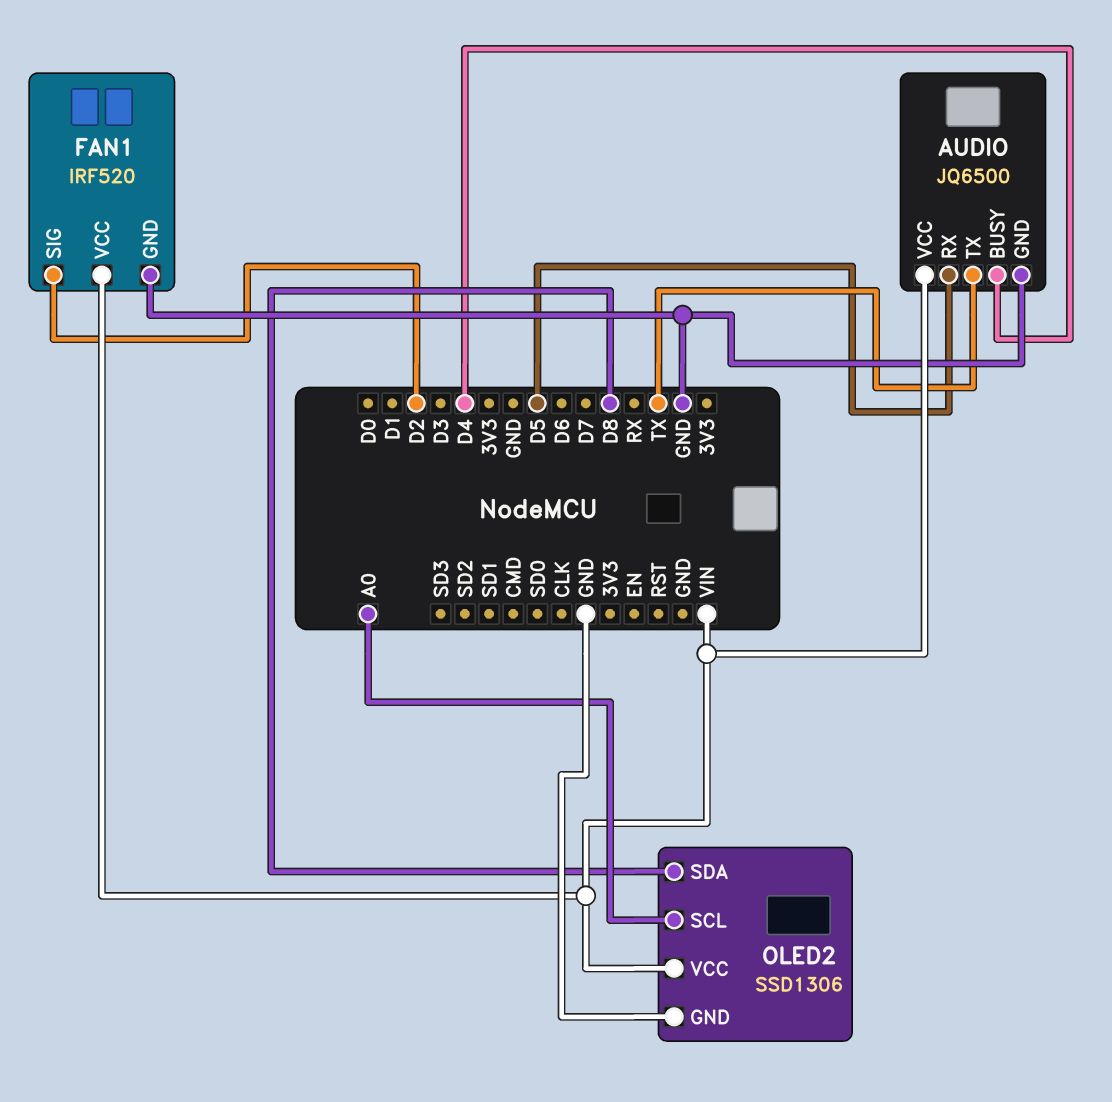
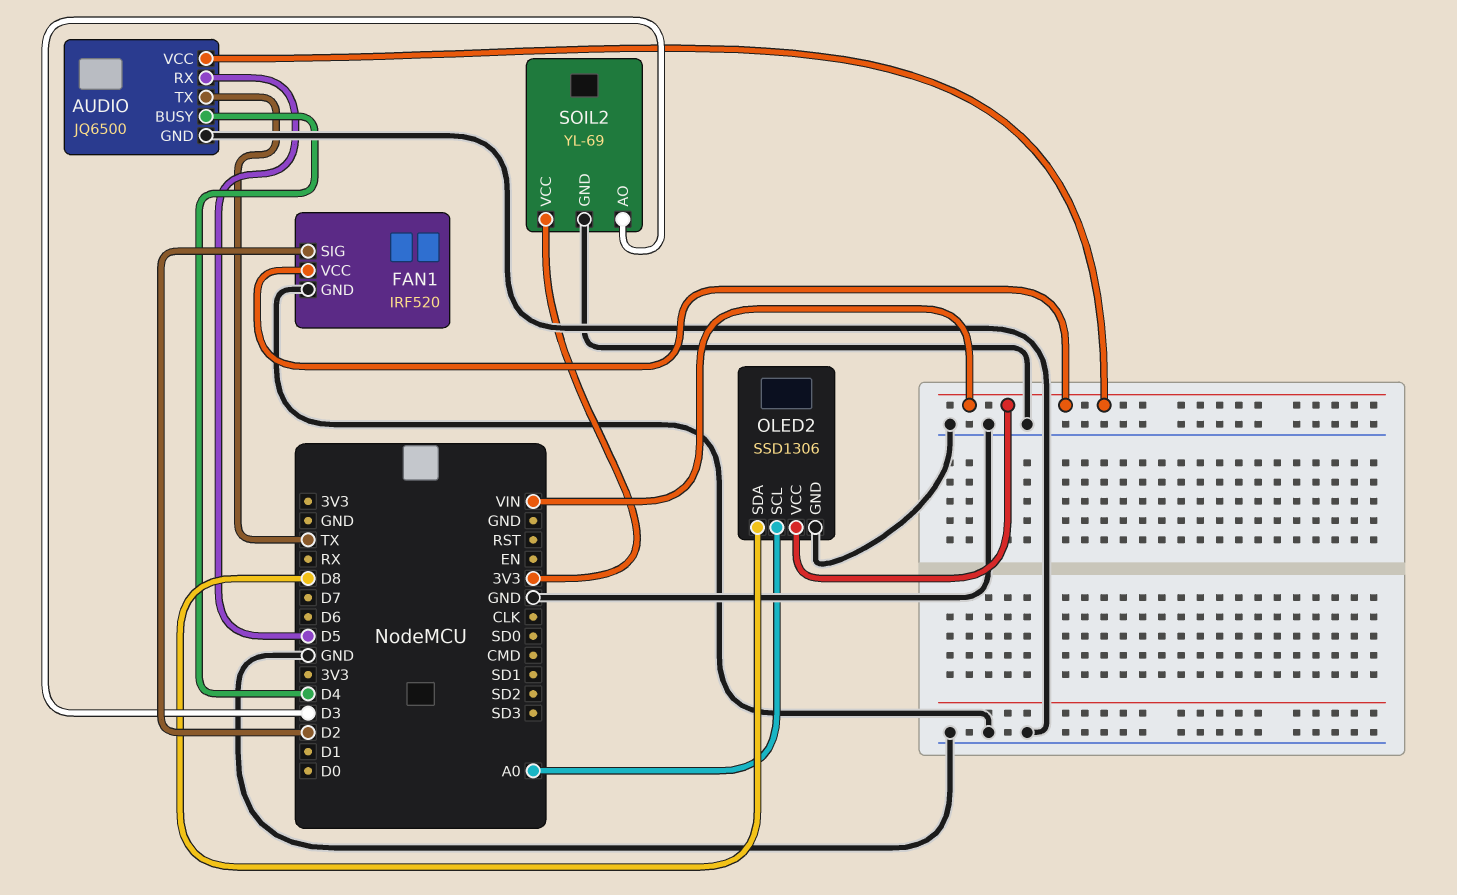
SOIL2: none -> YL-69
SOIL2 pin AO: none -> D3
SOIL2 pin GND: none -> GND
SOIL2 pin VCC: none -> 3V3

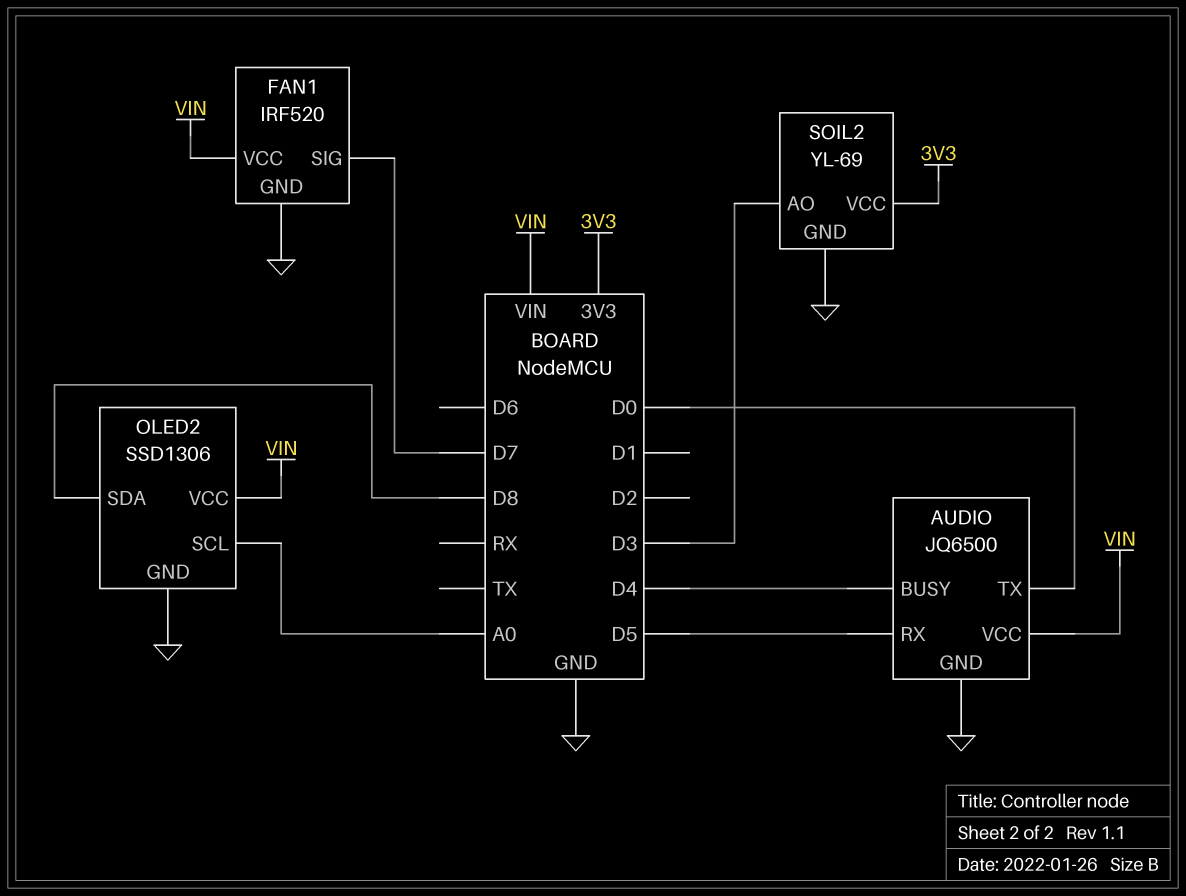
AUDIO pin TX: TX -> D0
FAN1 pin SIG: D2 -> D7

